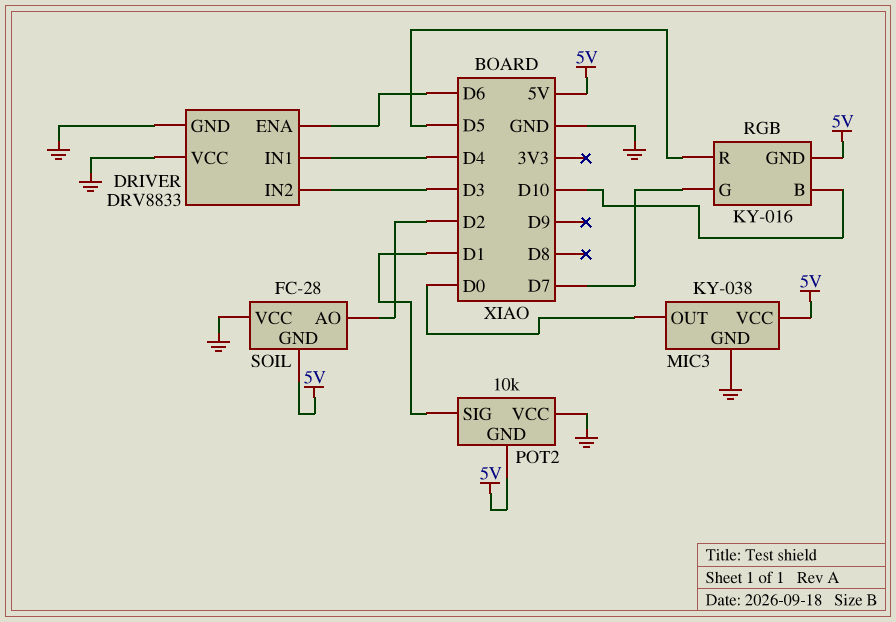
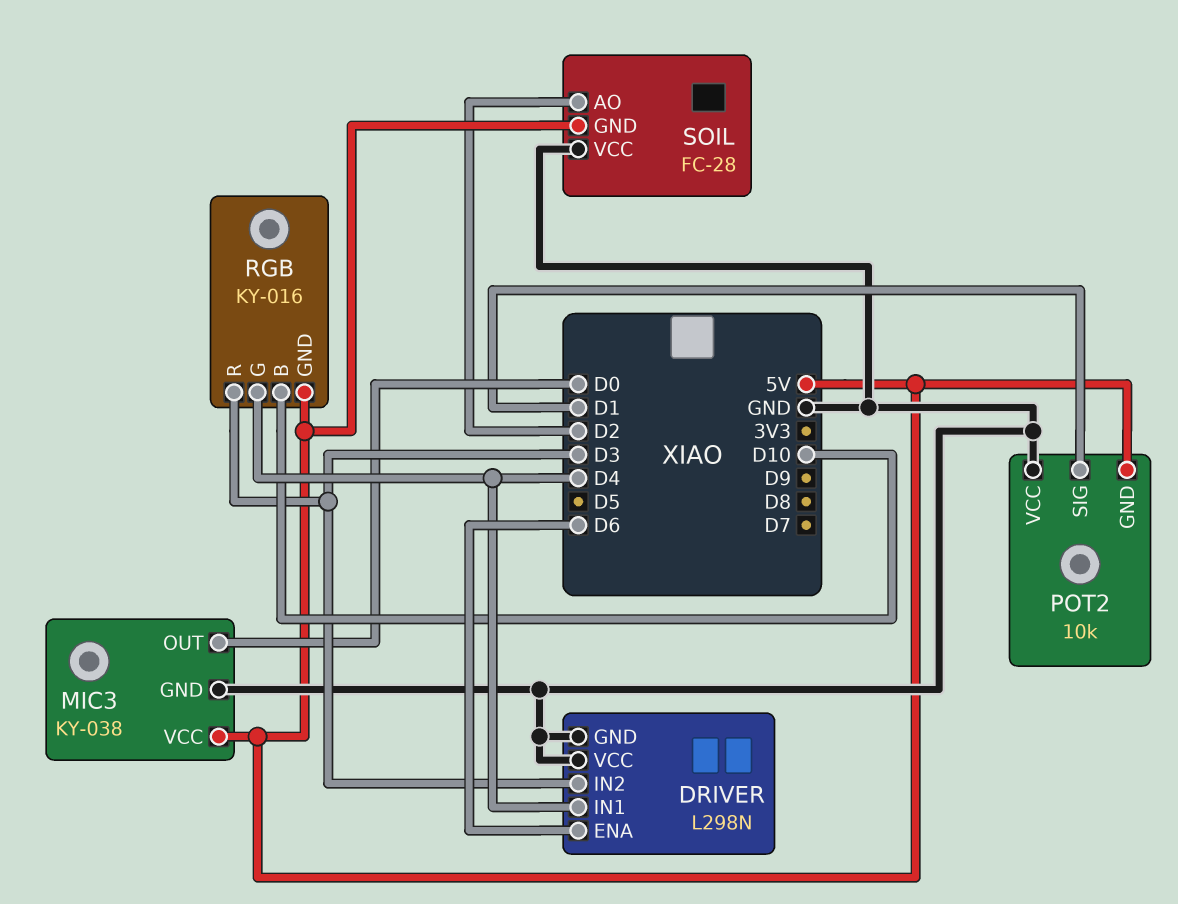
DRIVER: DRV8833 -> L298N
RGB pin G: D7 -> D4
RGB pin R: D5 -> D3

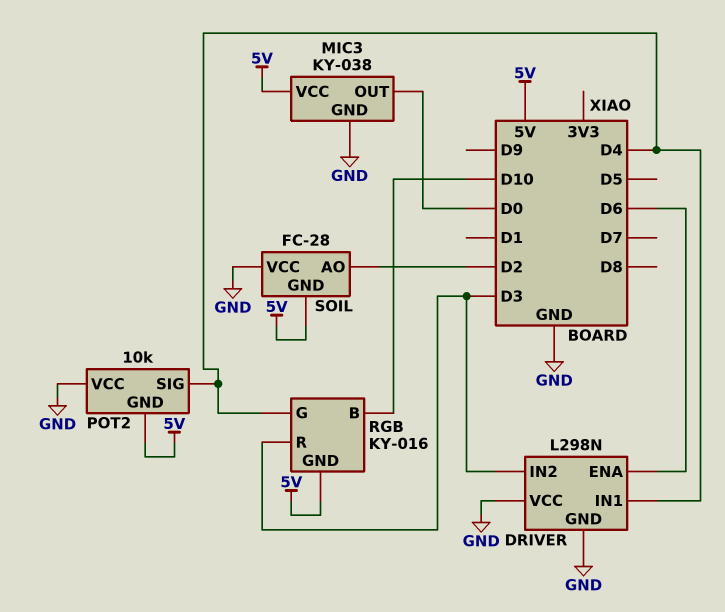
POT2 pin SIG: D1 -> D4

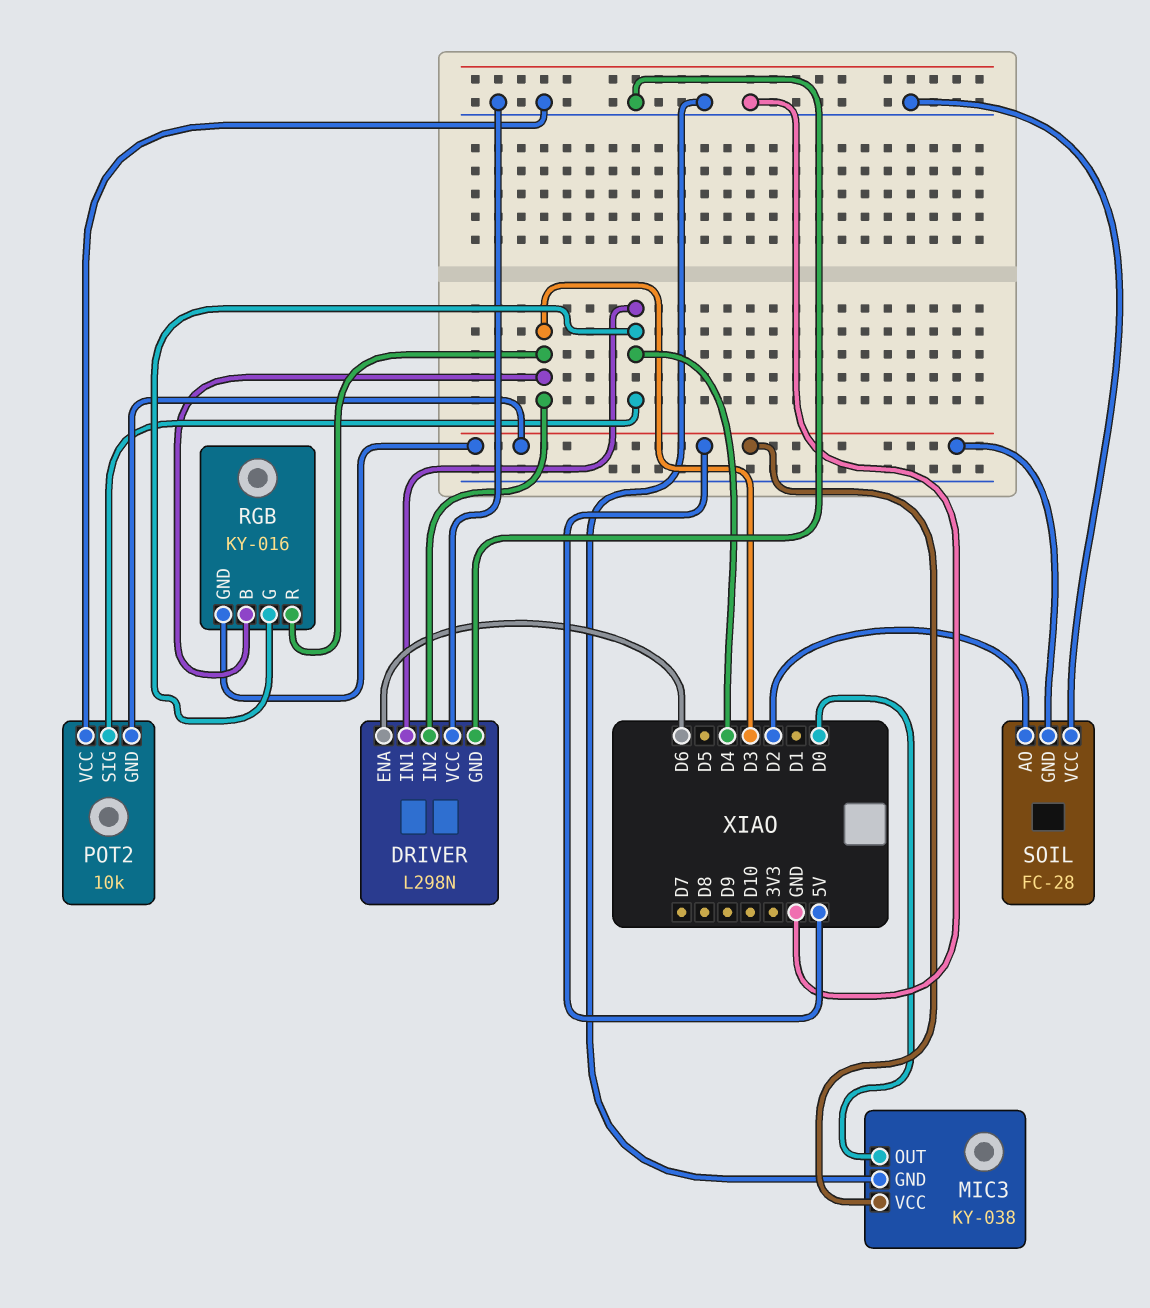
RGB pin B: D10 -> D3

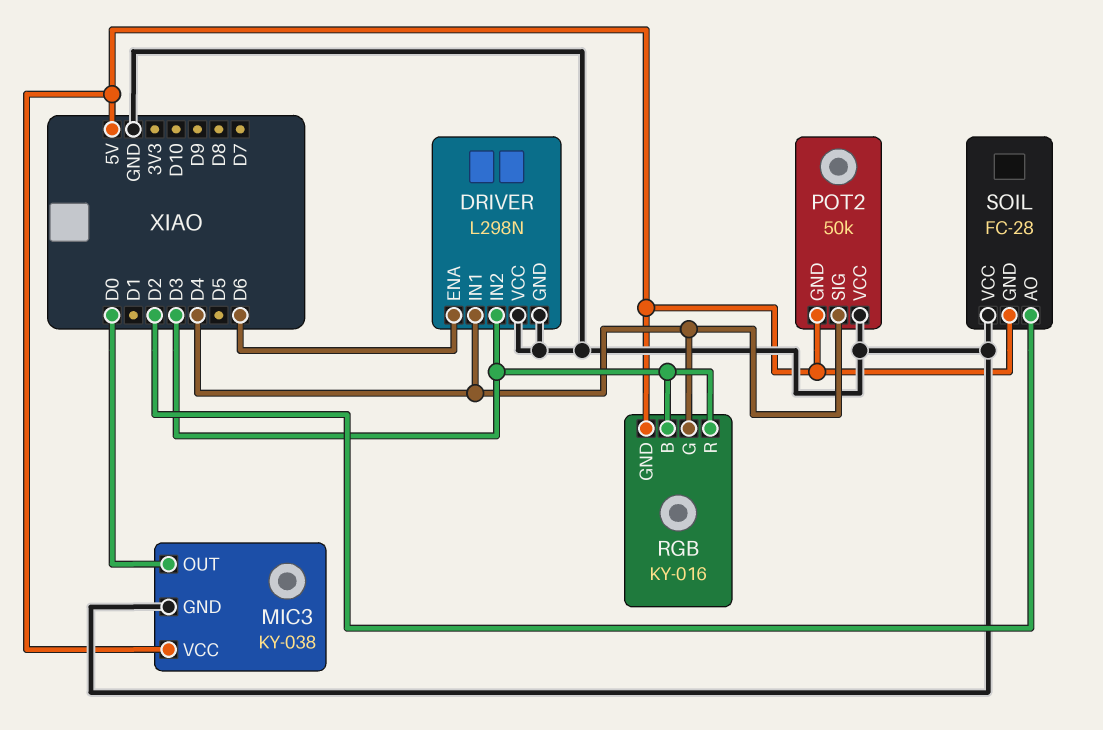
POT2: 10k -> 50k

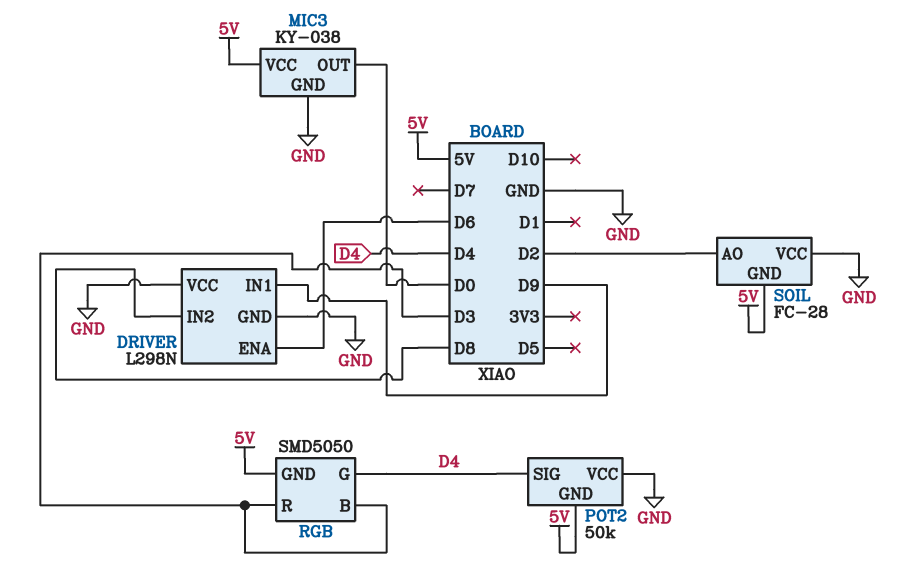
DRIVER pin IN1: D4 -> D9
DRIVER pin IN2: D3 -> D8
RGB: KY-016 -> SMD5050

